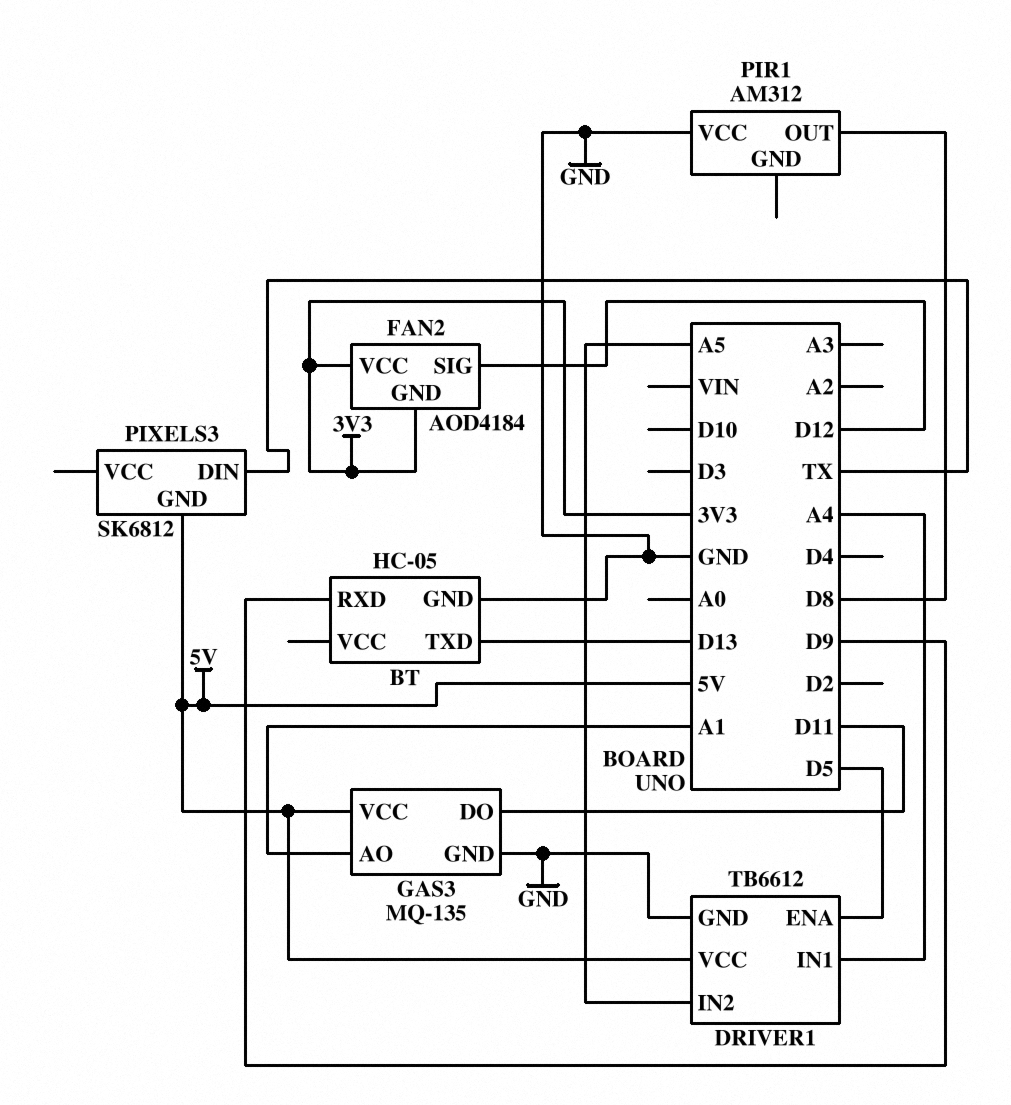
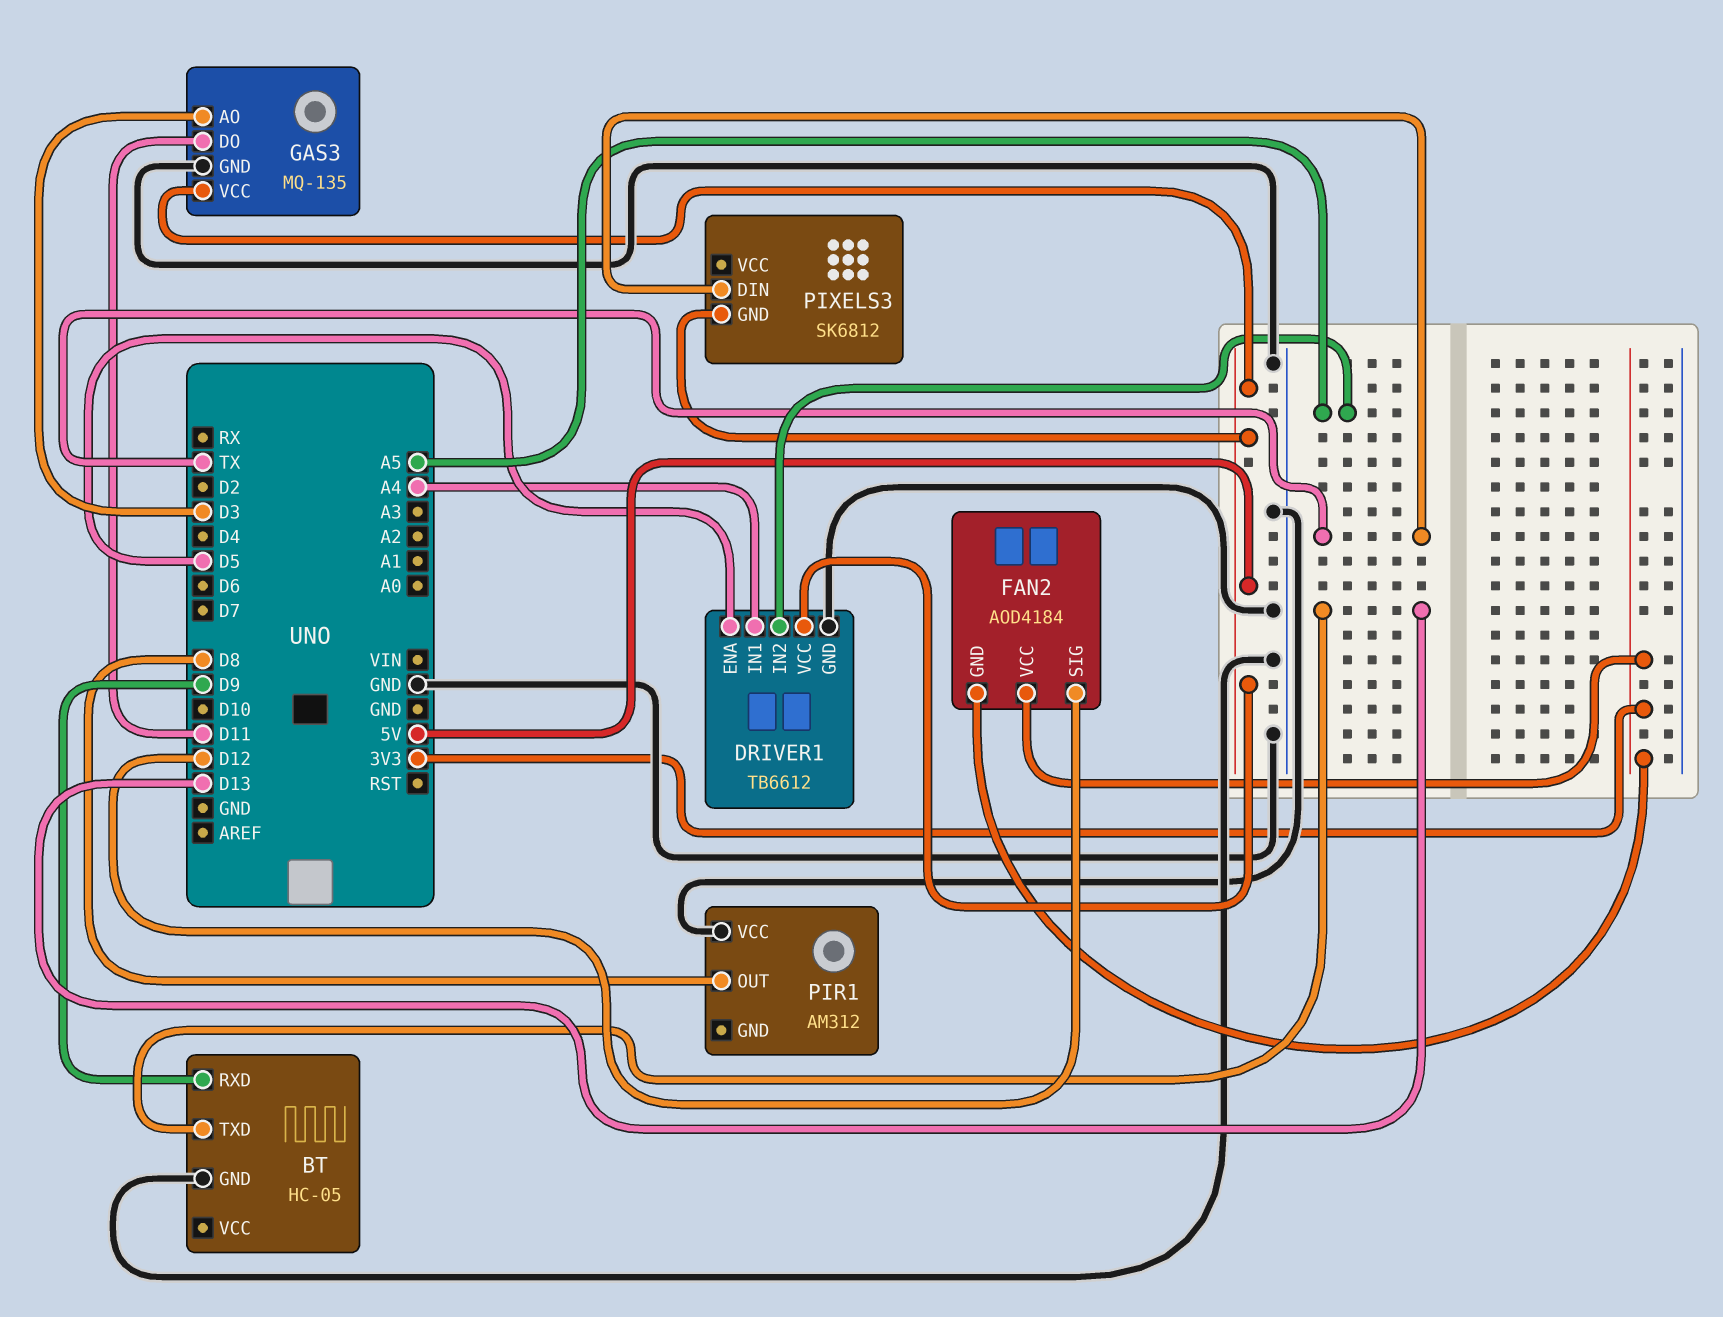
GAS3 pin AO: A1 -> D3

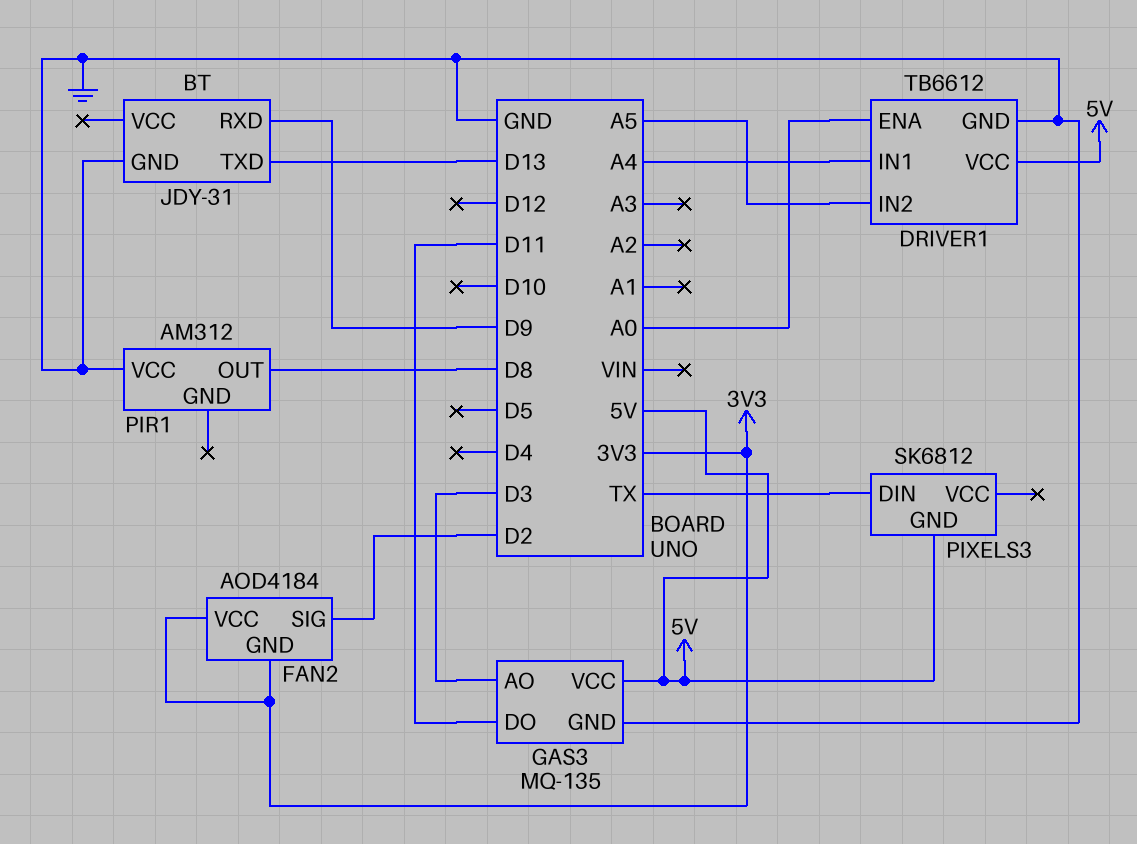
BT: HC-05 -> JDY-31
DRIVER1 pin ENA: D5 -> A0
FAN2 pin SIG: D12 -> D2

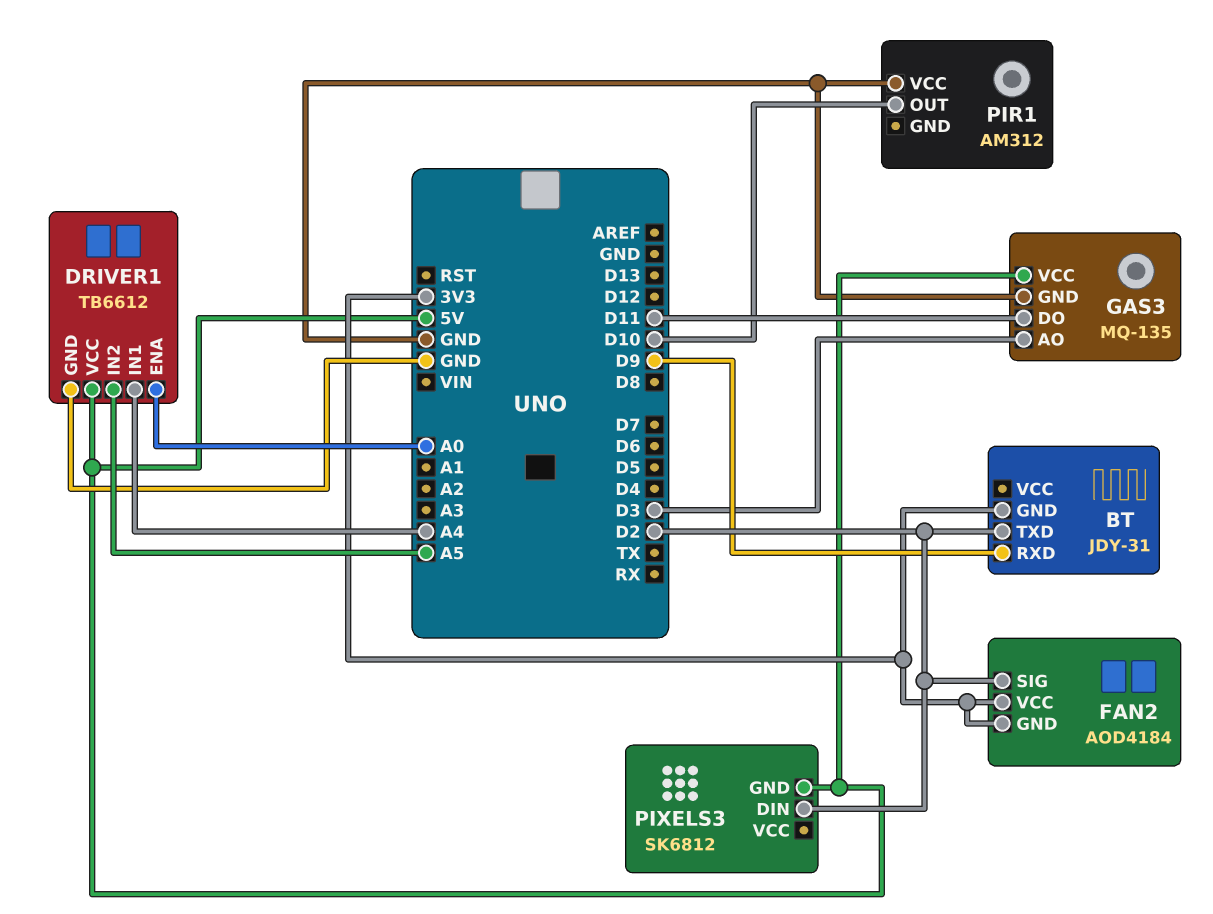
BT pin GND: GND -> 3V3
BT pin TXD: D13 -> D2
PIR1 pin OUT: D8 -> D10
PIXELS3 pin DIN: TX -> D2

